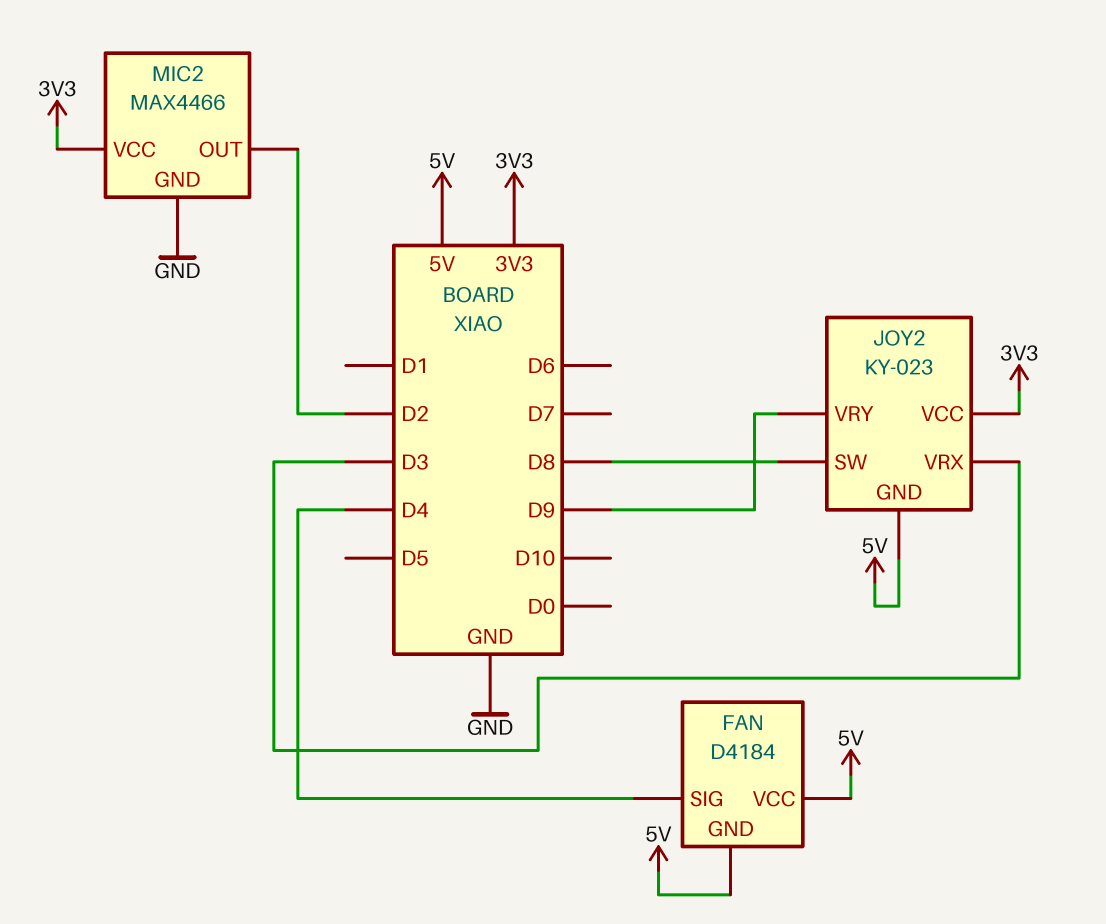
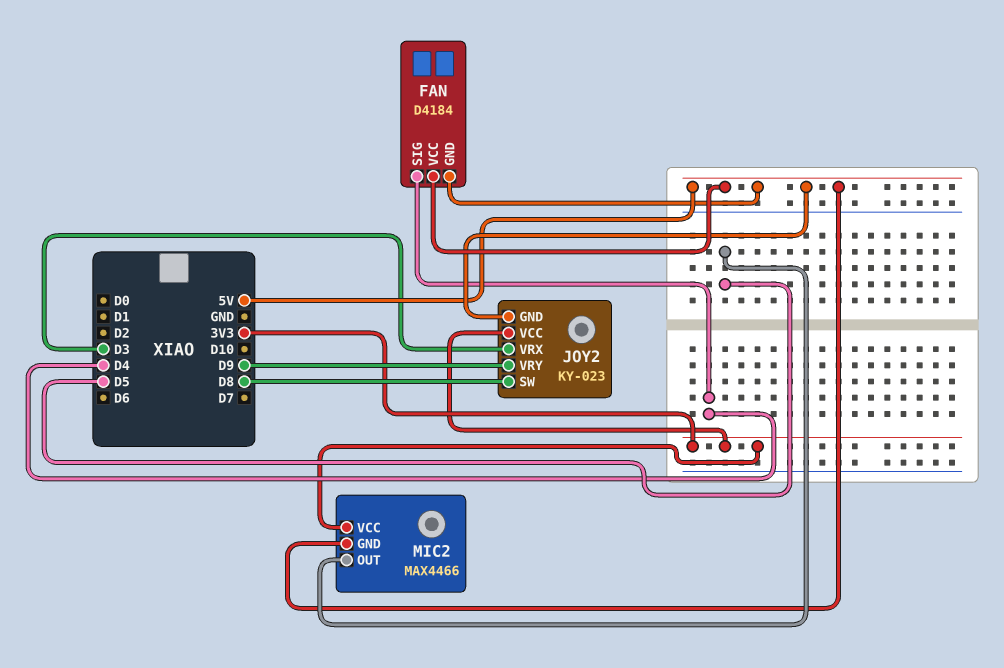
MIC2 pin GND: GND -> 5V
MIC2 pin OUT: D2 -> D5

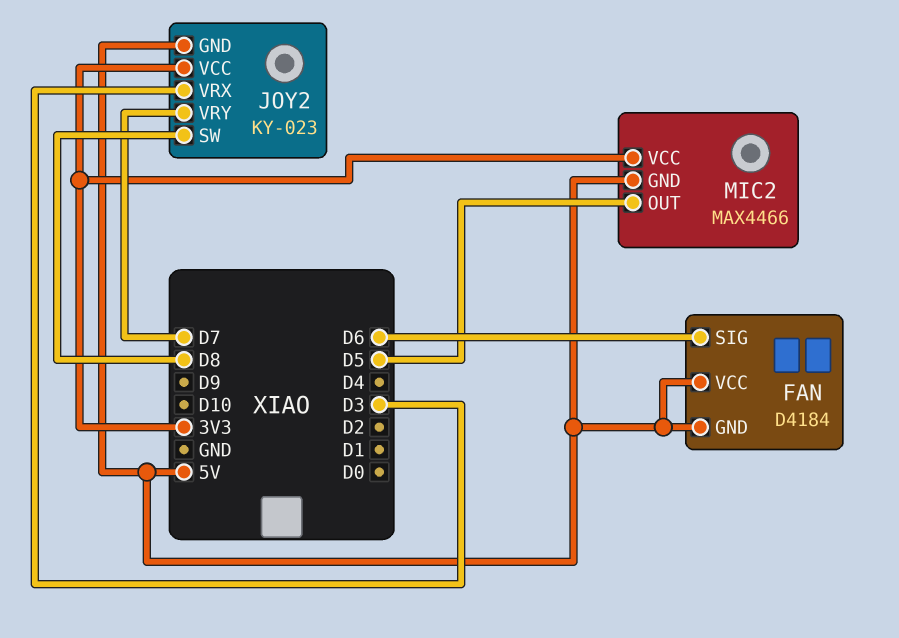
FAN pin SIG: D4 -> D6
JOY2 pin VRY: D9 -> D7

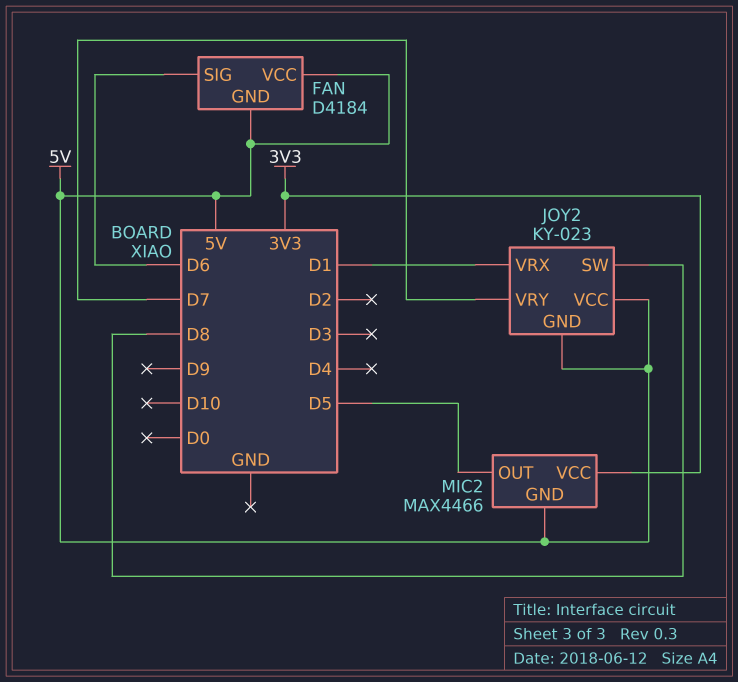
JOY2 pin VCC: 3V3 -> 5V
JOY2 pin VRX: D3 -> D1

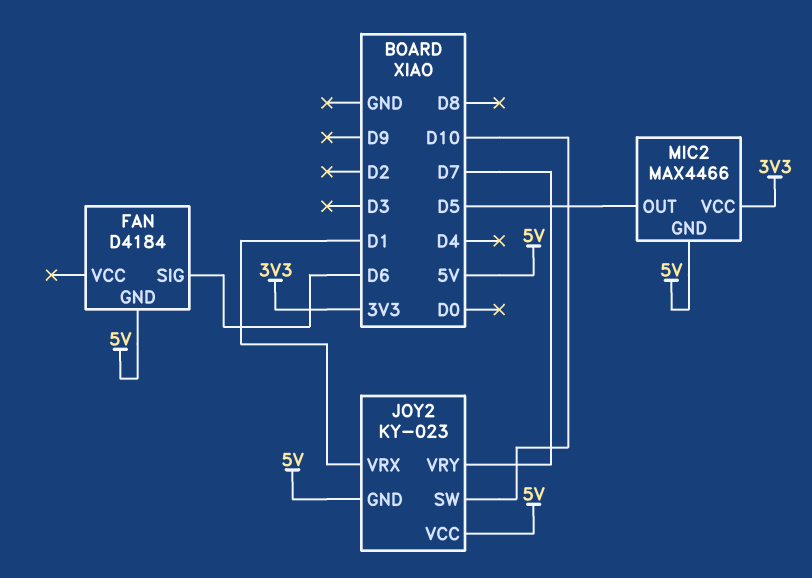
FAN pin VCC: 5V -> none
JOY2 pin SW: D8 -> D10

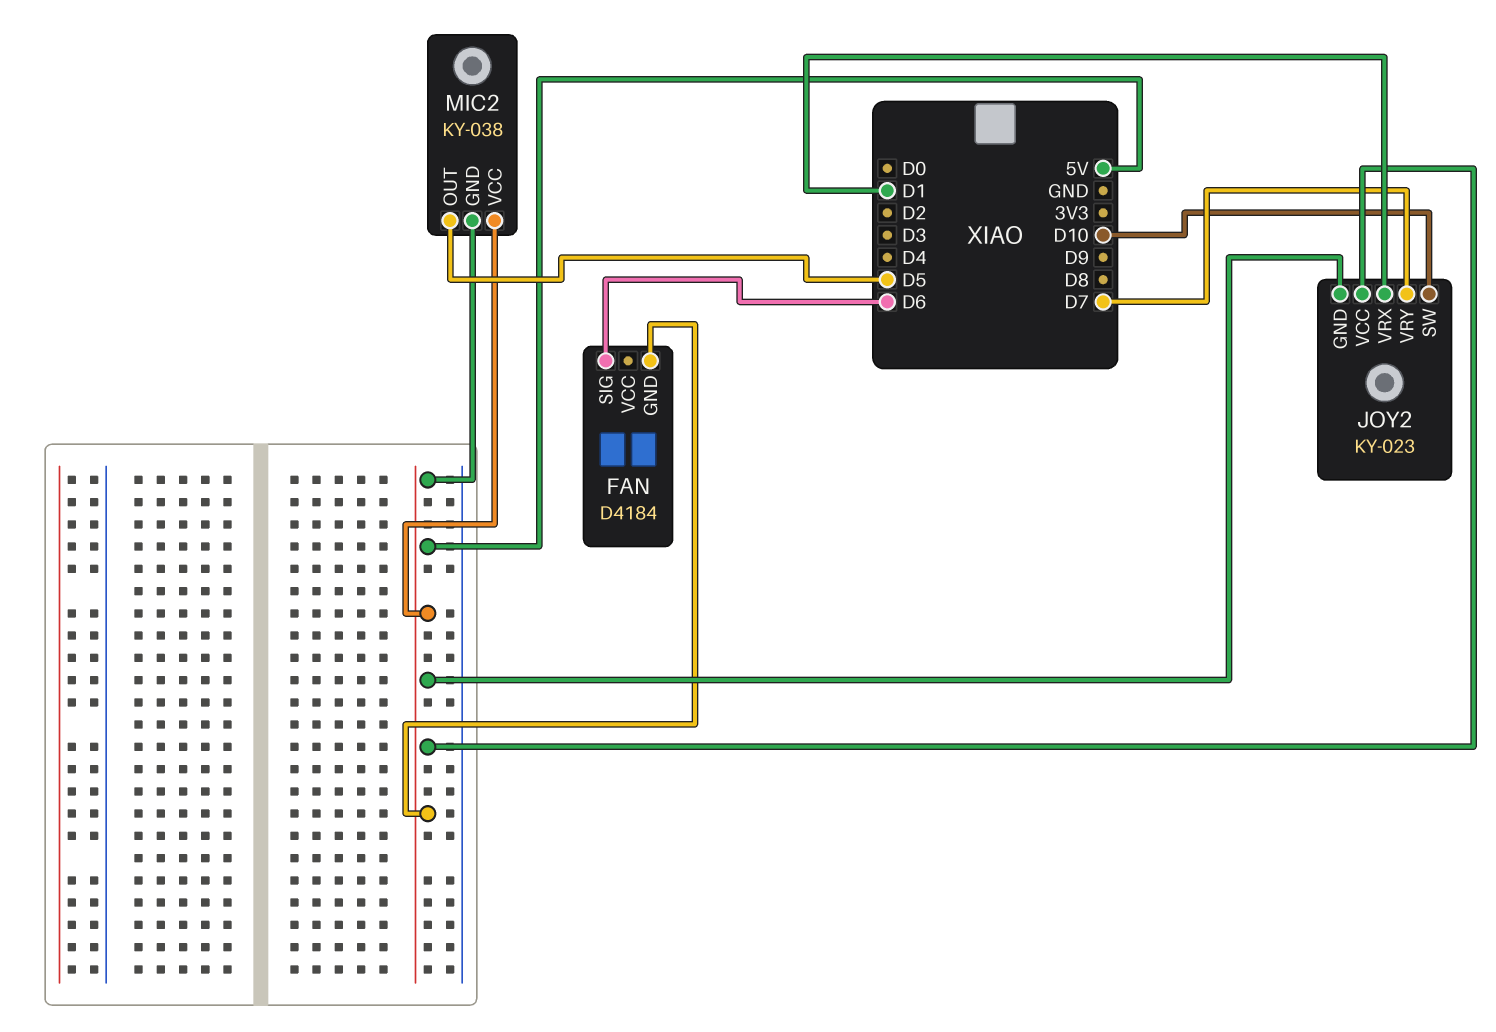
MIC2: MAX4466 -> KY-038
MIC2 pin VCC: 3V3 -> 5V

